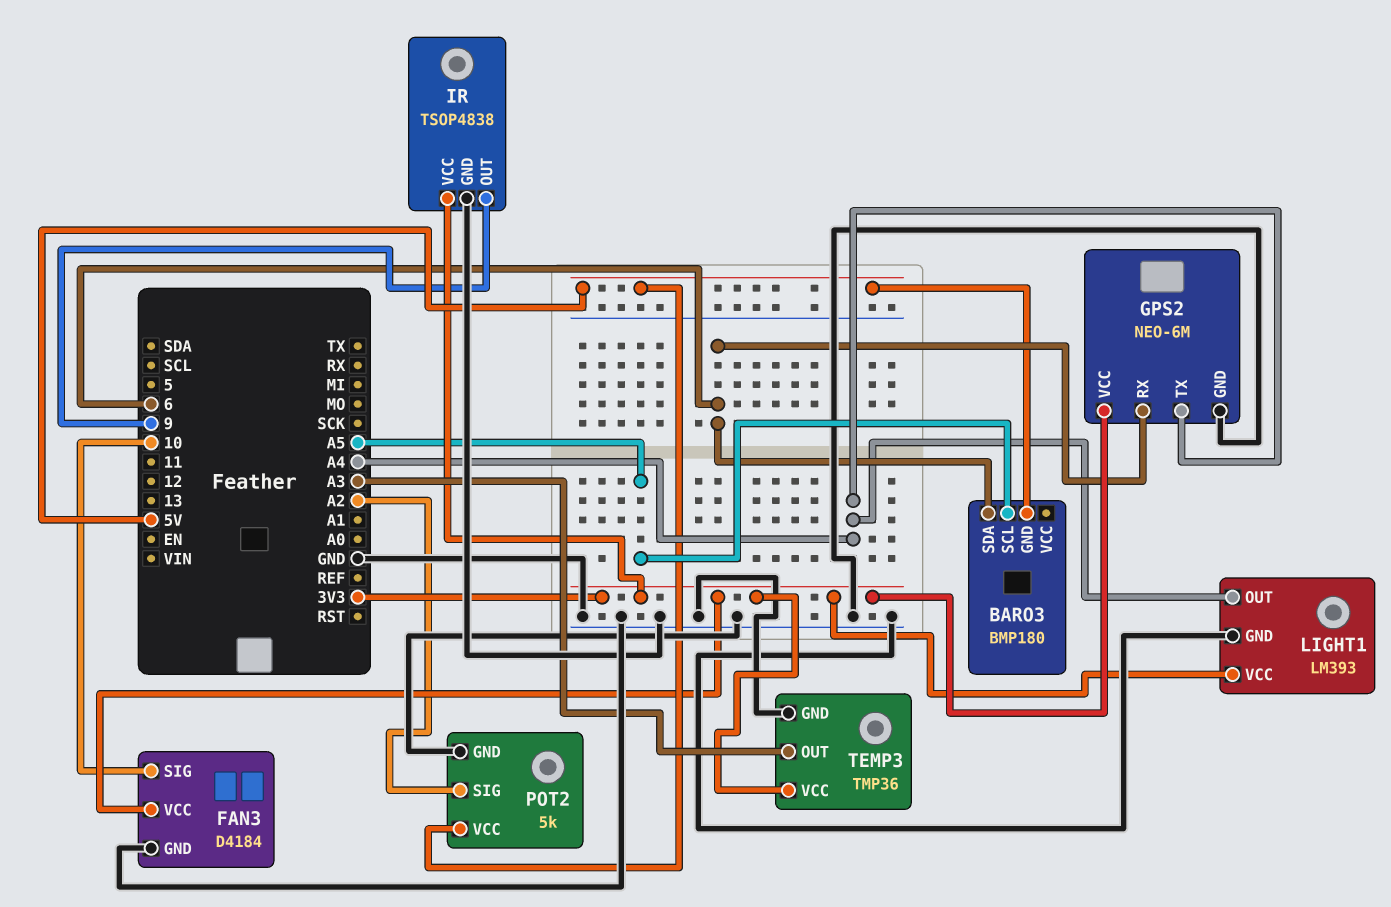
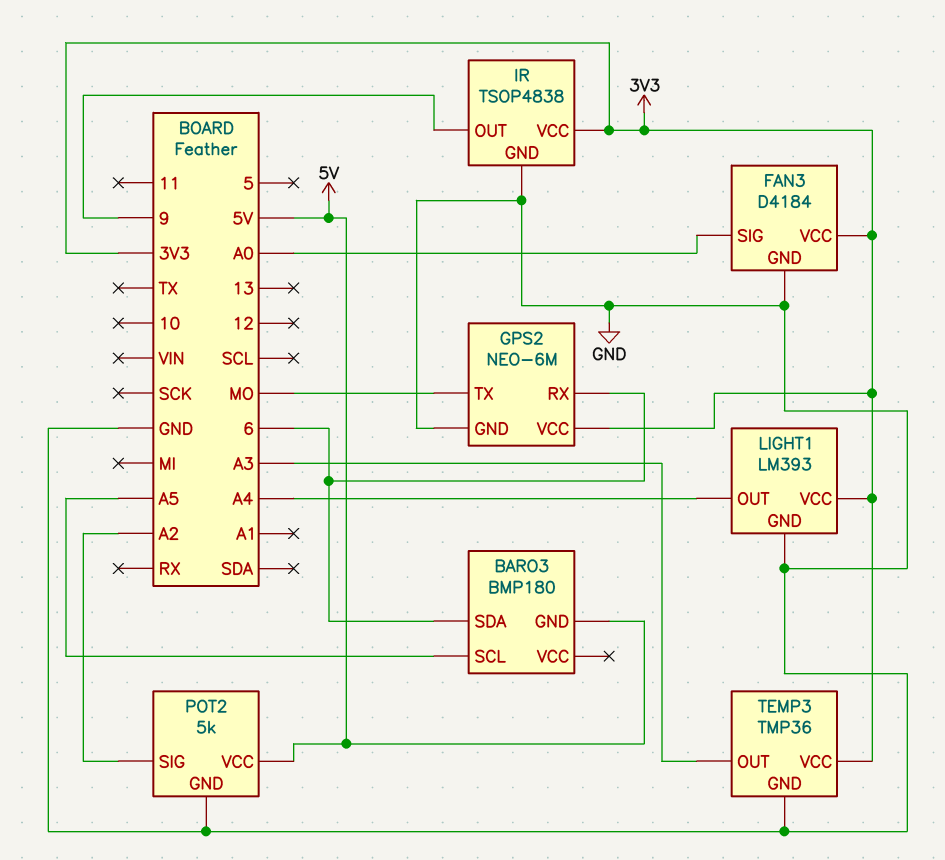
FAN3 pin SIG: 10 -> A0
GPS2 pin TX: A4 -> MO

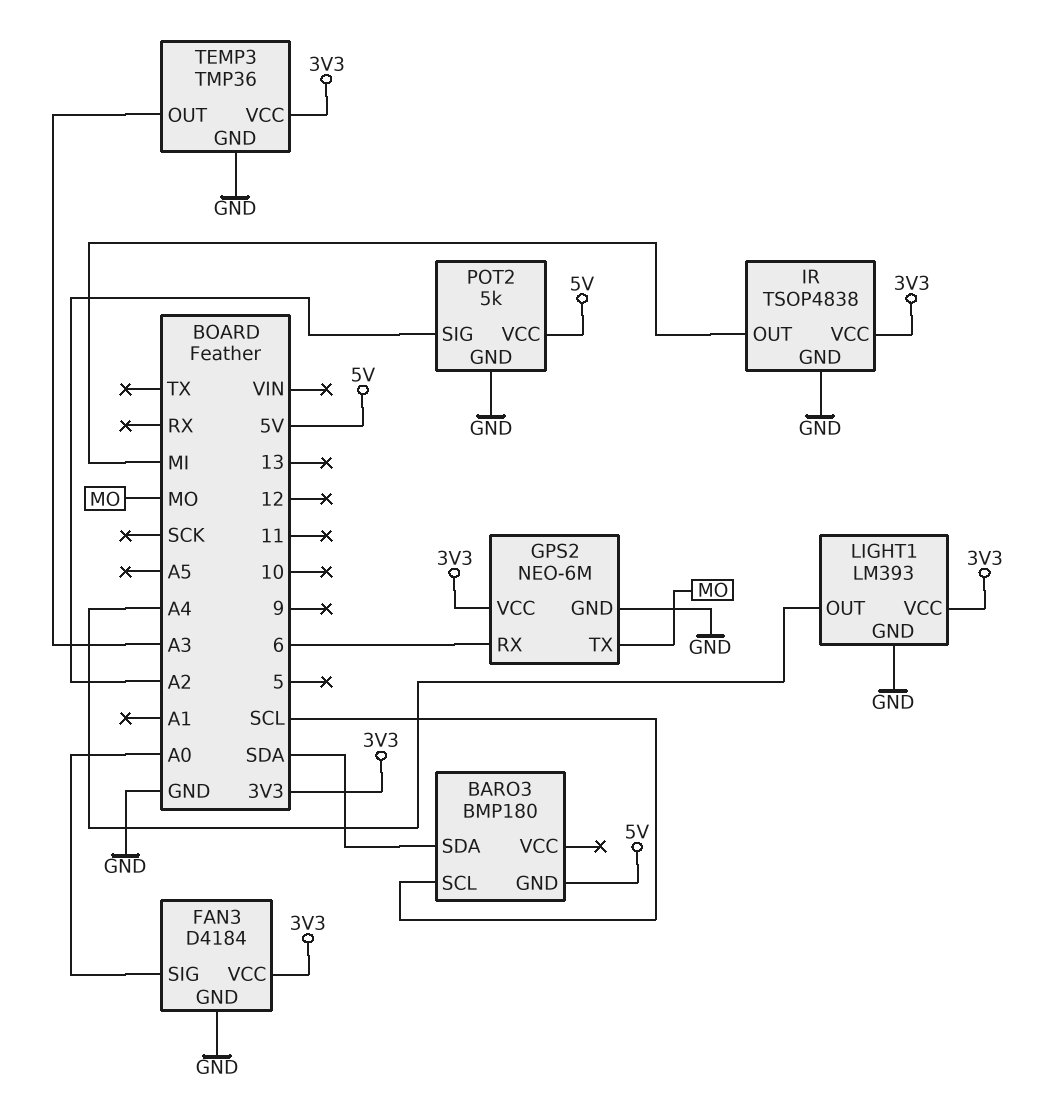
BARO3 pin SCL: A5 -> SCL
BARO3 pin SDA: 6 -> SDA
IR pin OUT: 9 -> MI

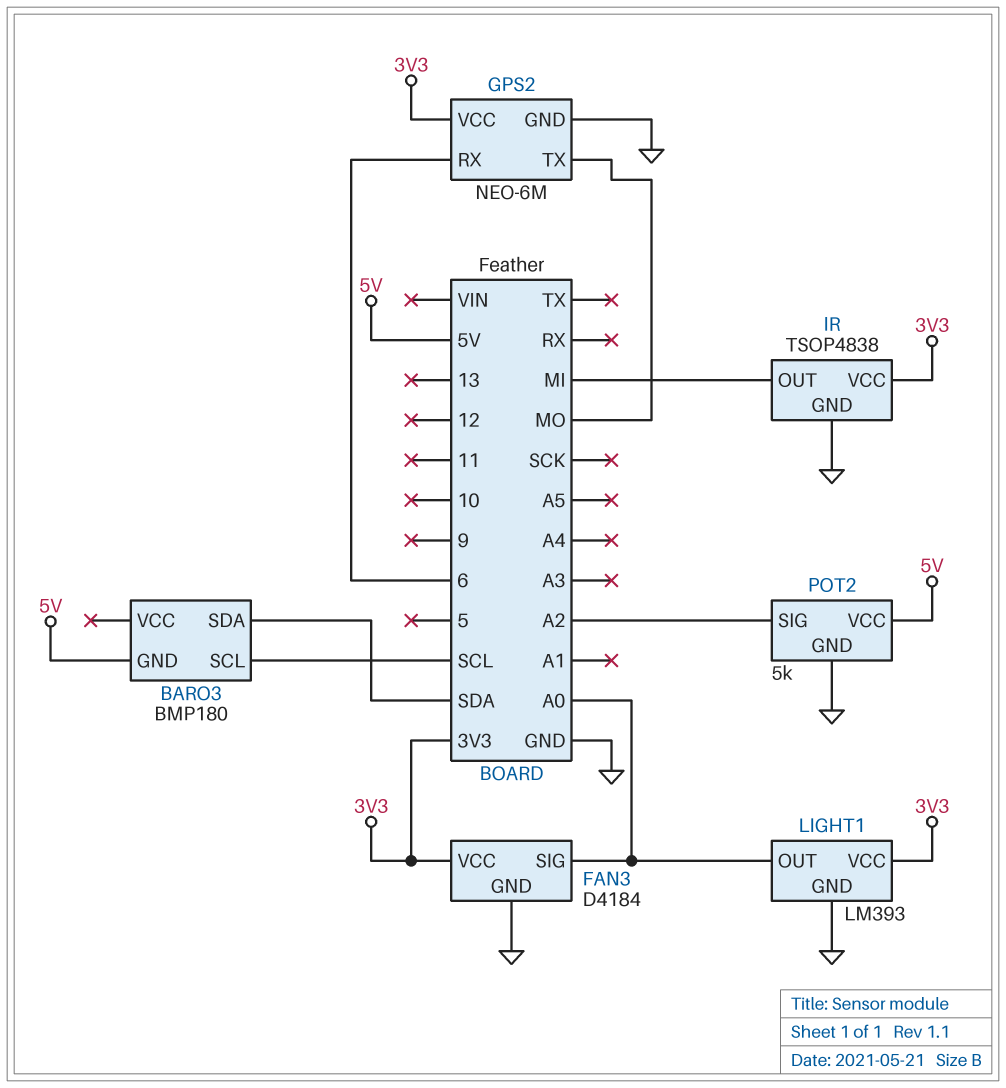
LIGHT1 pin OUT: A4 -> A0
TEMP3: TMP36 -> none
TEMP3 pin GND: GND -> none
TEMP3 pin OUT: A3 -> none
TEMP3 pin VCC: 3V3 -> none

